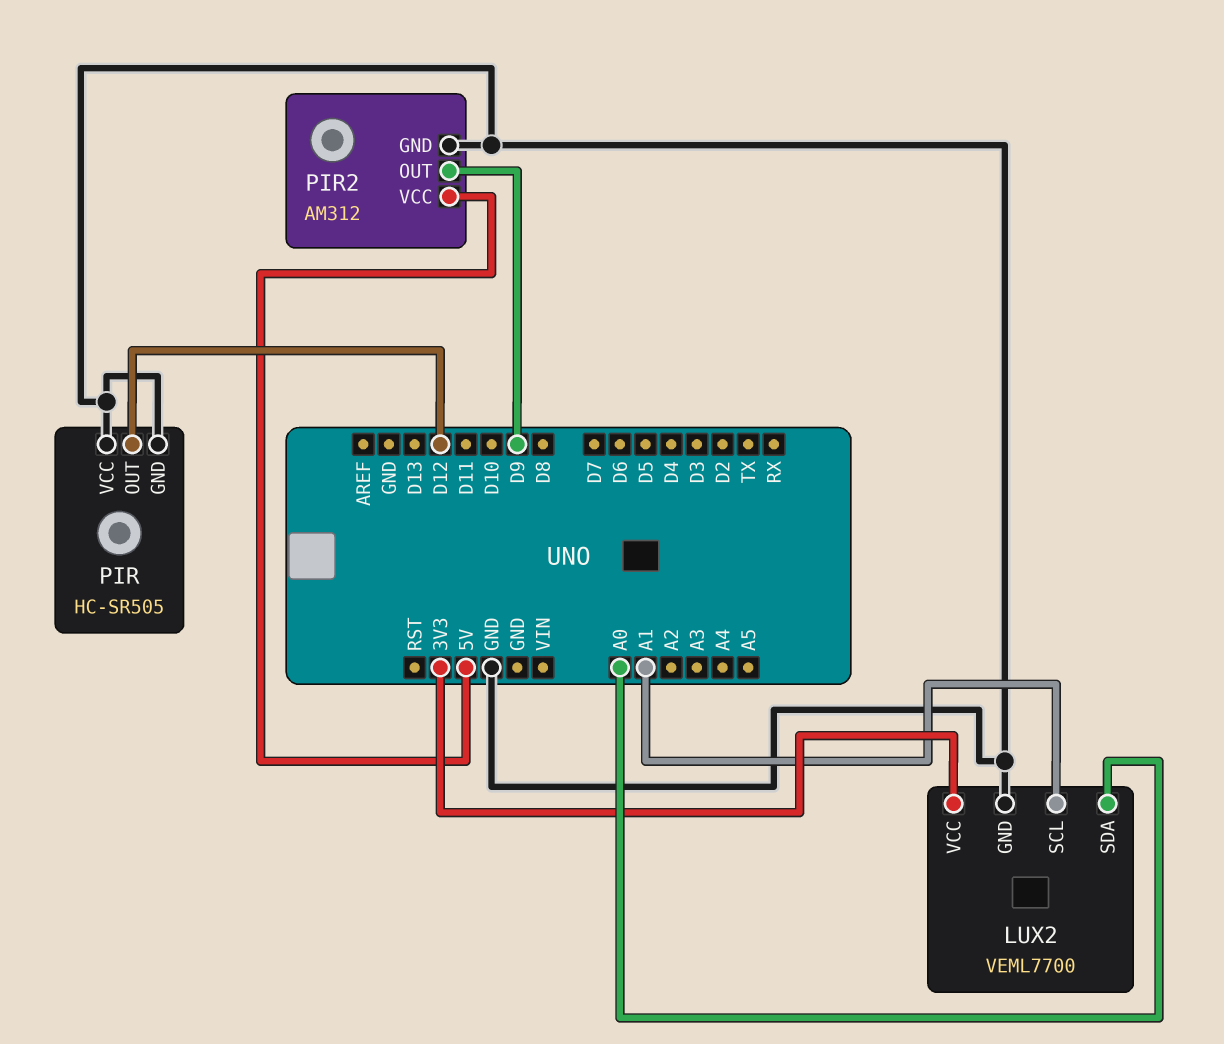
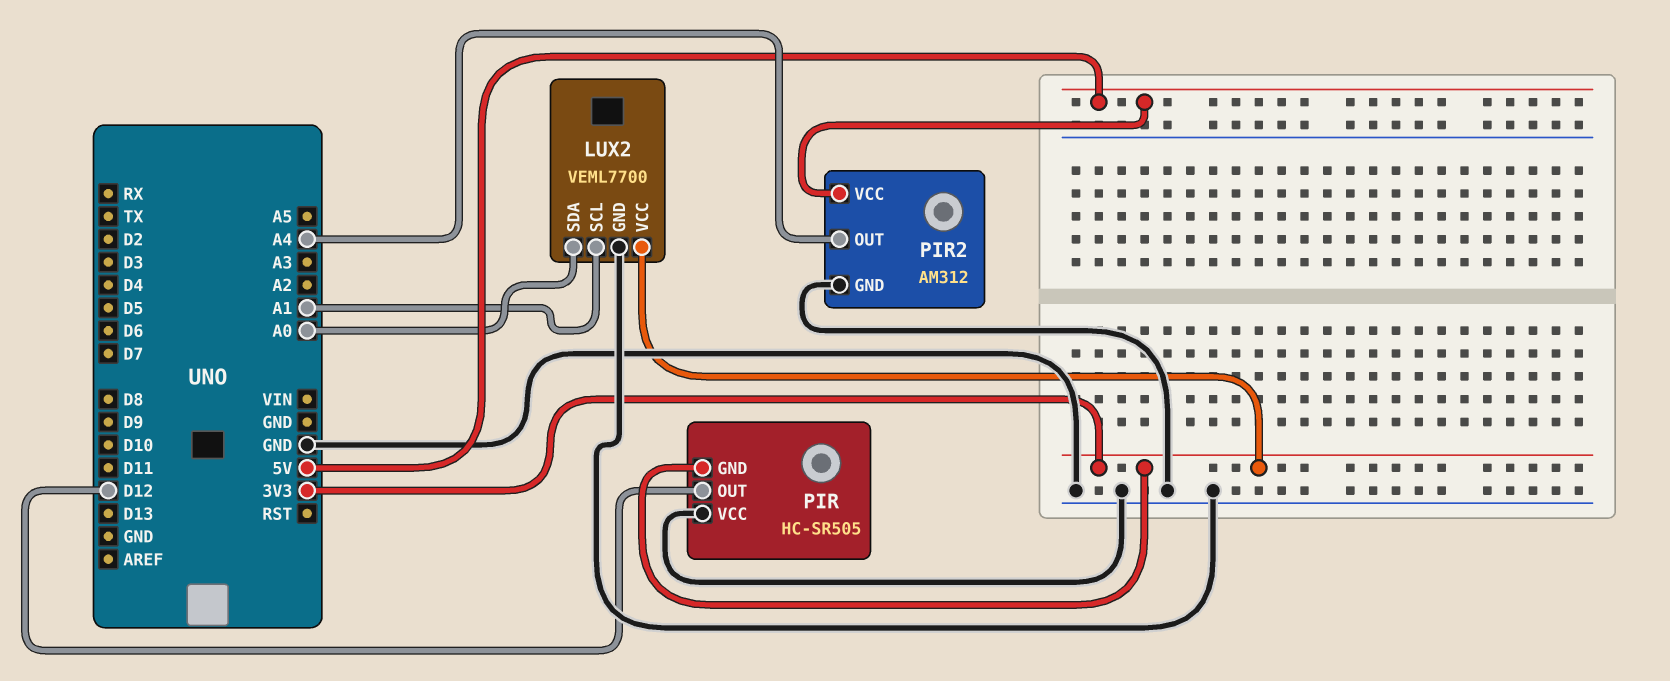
PIR pin GND: GND -> 3V3
PIR2 pin OUT: D9 -> A4

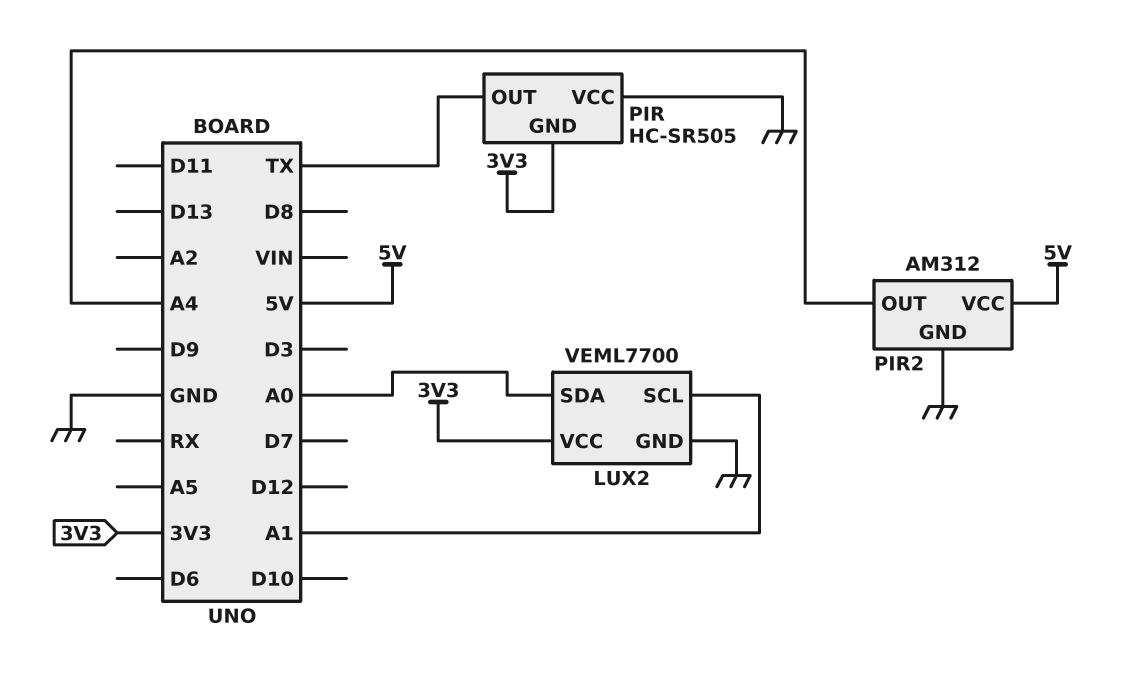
PIR pin OUT: D12 -> TX

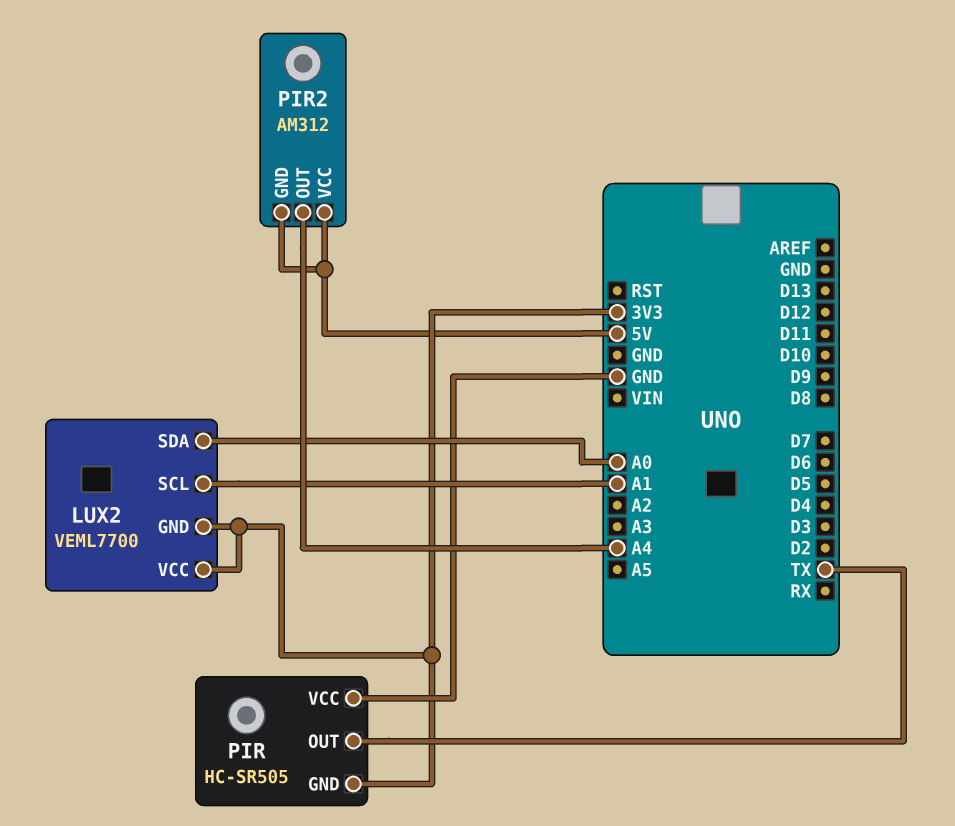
LUX2 pin GND: GND -> 3V3
PIR2 pin GND: GND -> 5V

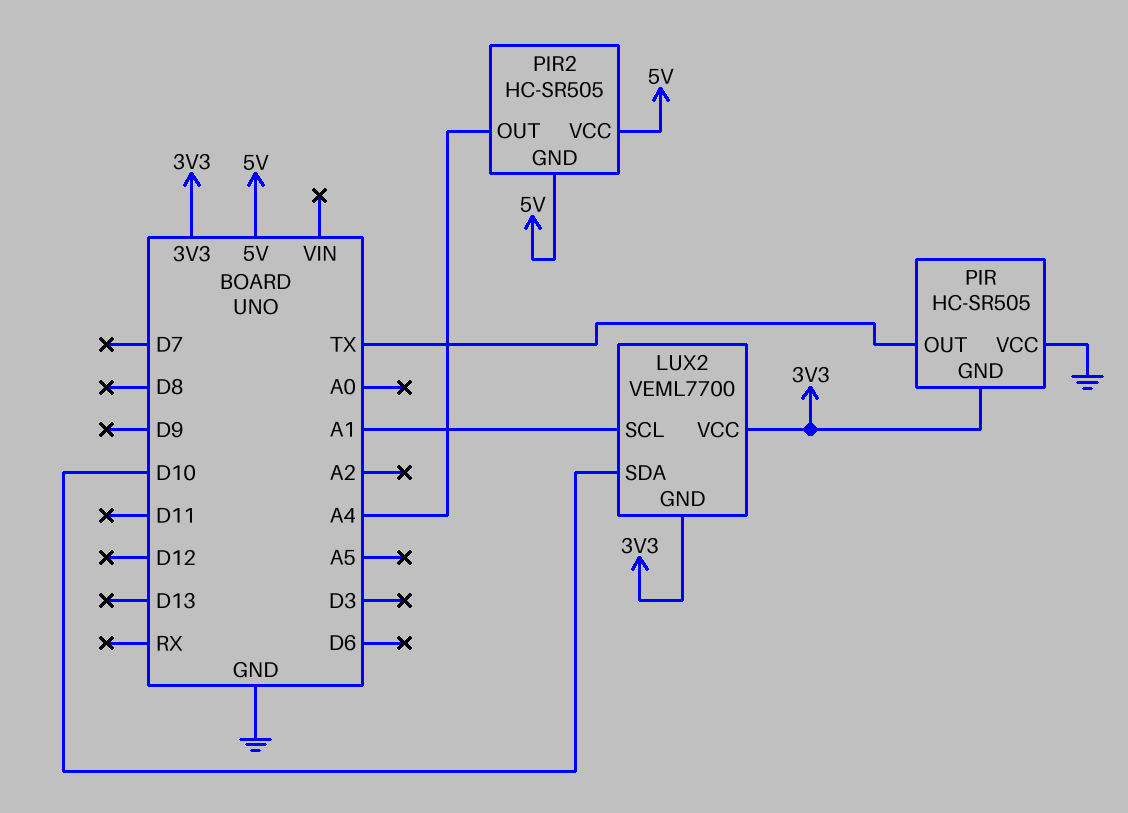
LUX2 pin SDA: A0 -> D10
PIR2: AM312 -> HC-SR505

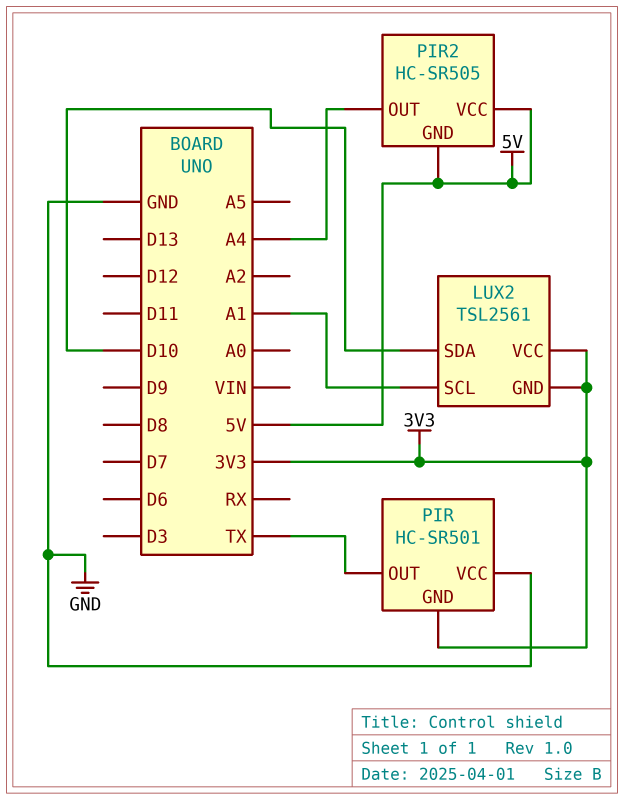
LUX2: VEML7700 -> TSL2561
PIR: HC-SR505 -> HC-SR501

